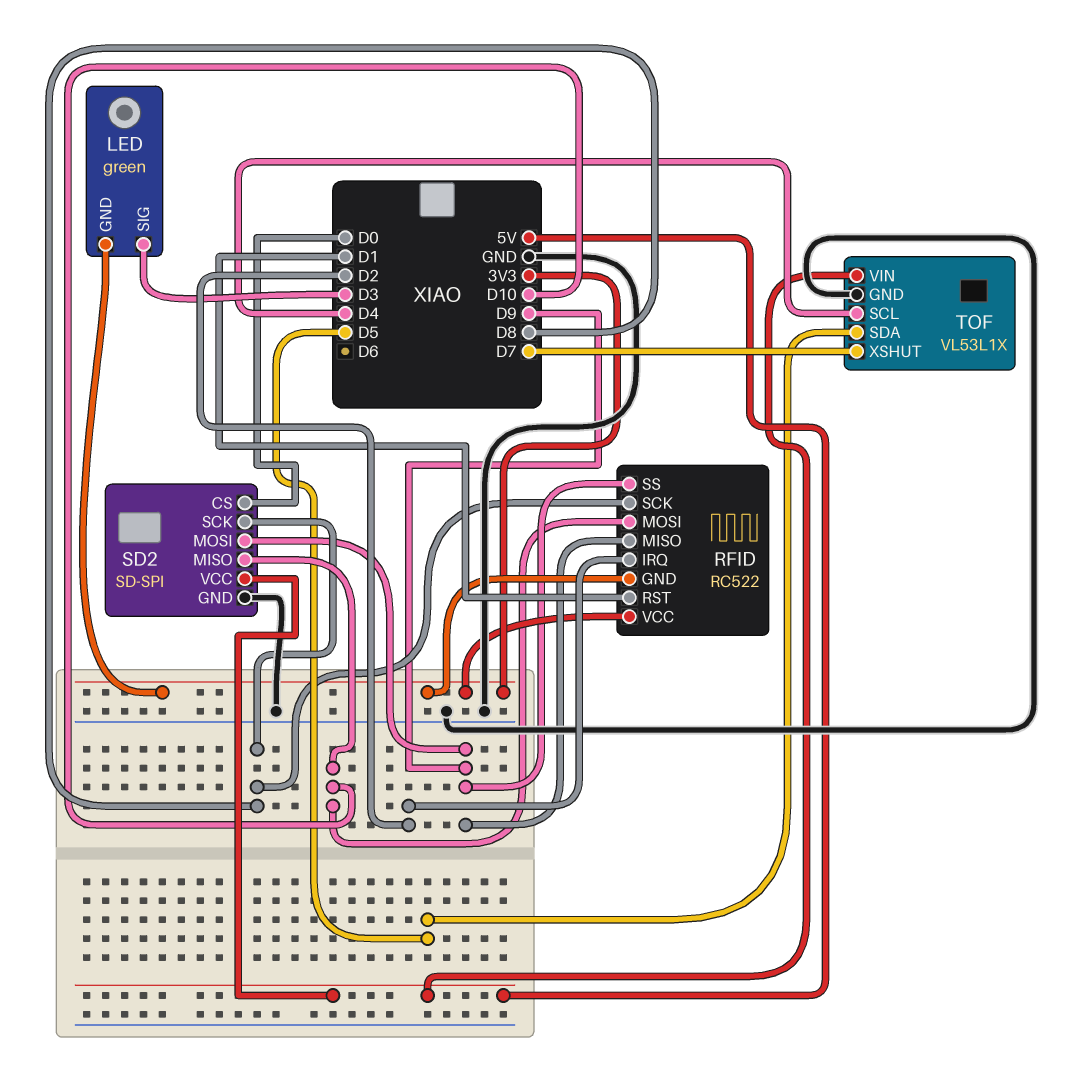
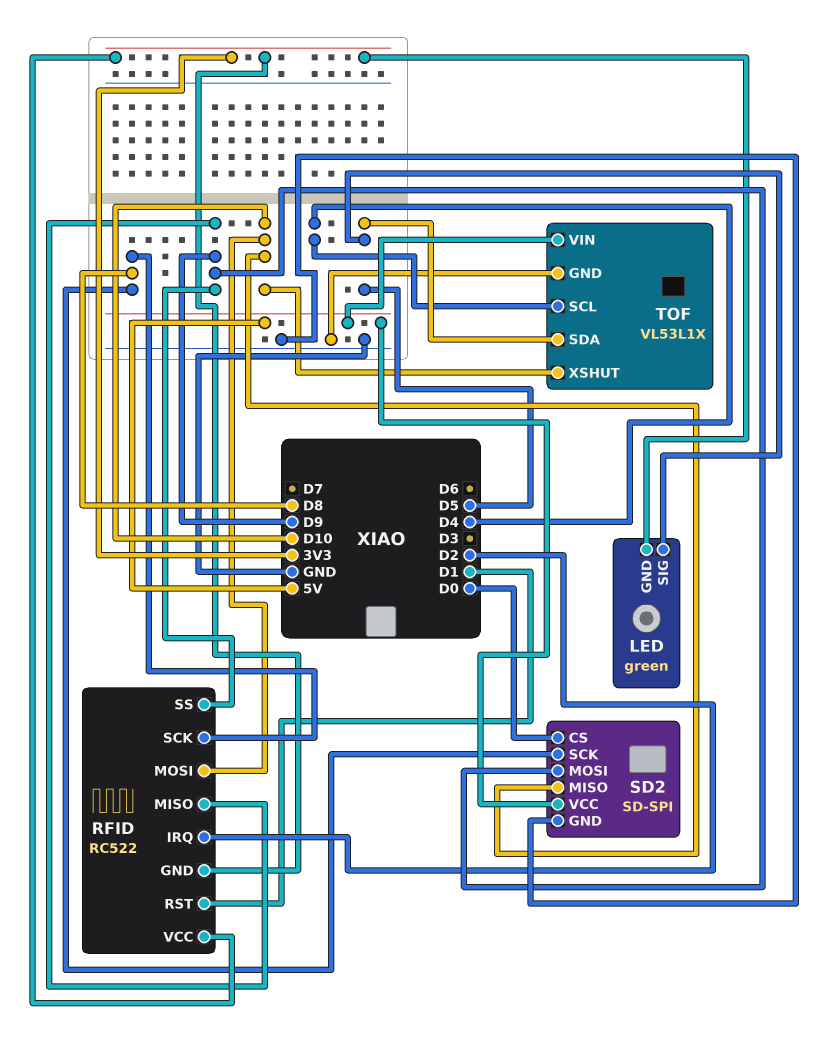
LED pin SIG: D3 -> D5
TOF pin XSHUT: D7 -> D10

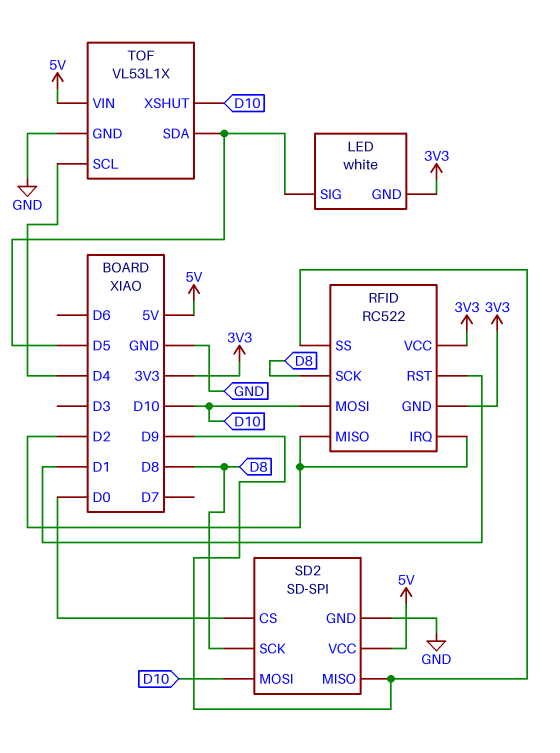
LED: green -> white
RFID pin MISO: D9 -> D2
SD2 pin MISO: D10 -> D9
SD2 pin MOSI: D9 -> D10

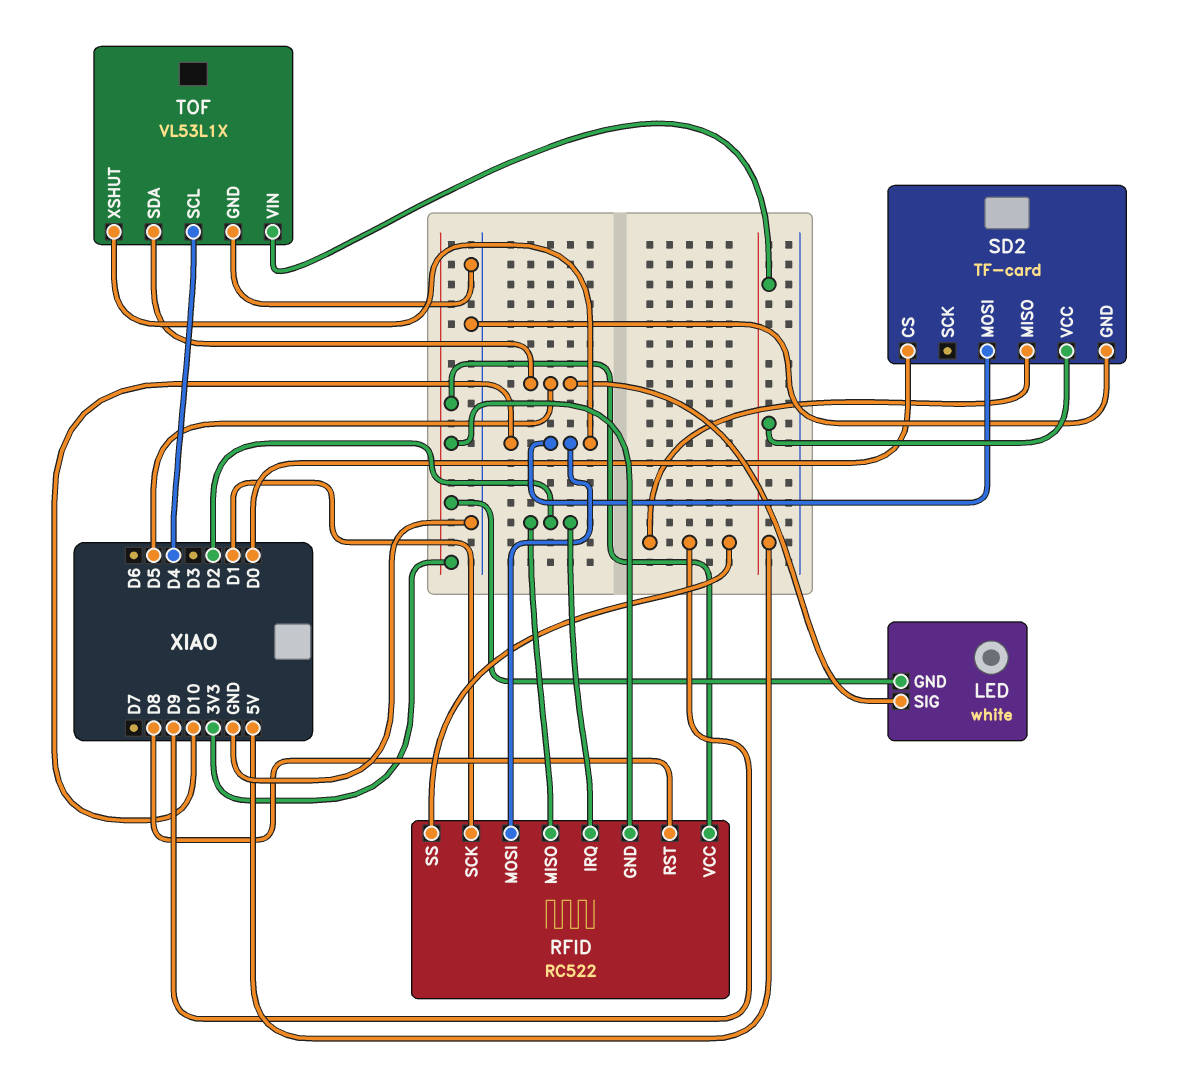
RFID pin RST: D1 -> D8
RFID pin SCK: D8 -> D1
SD2: SD-SPI -> TF-card
SD2 pin SCK: D8 -> none

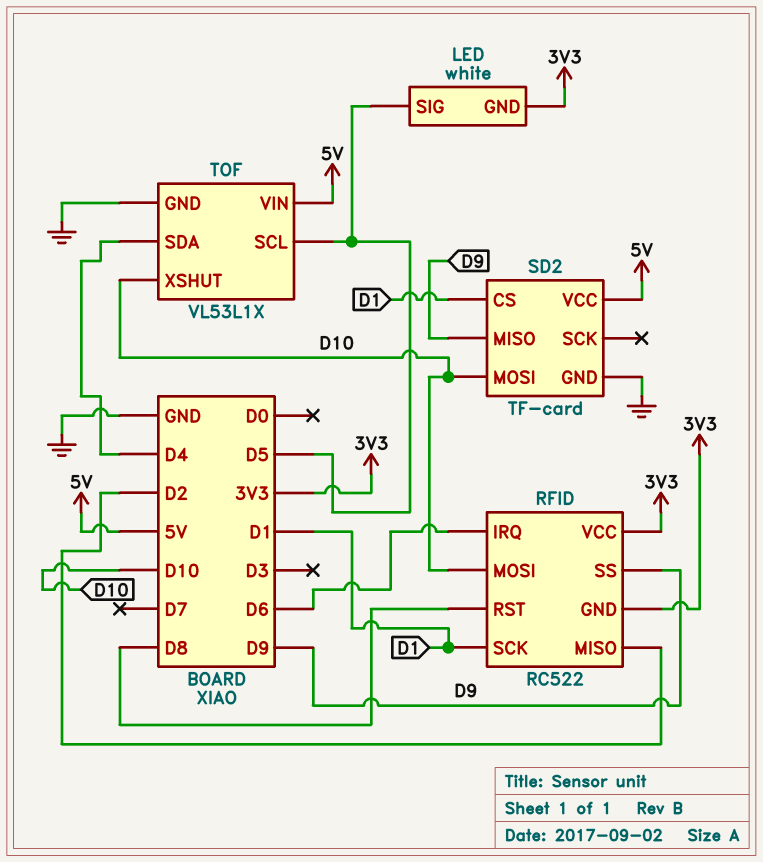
RFID pin IRQ: D2 -> D6
SD2 pin CS: D0 -> D1
TOF pin SCL: D4 -> D5
TOF pin SDA: D5 -> D4

